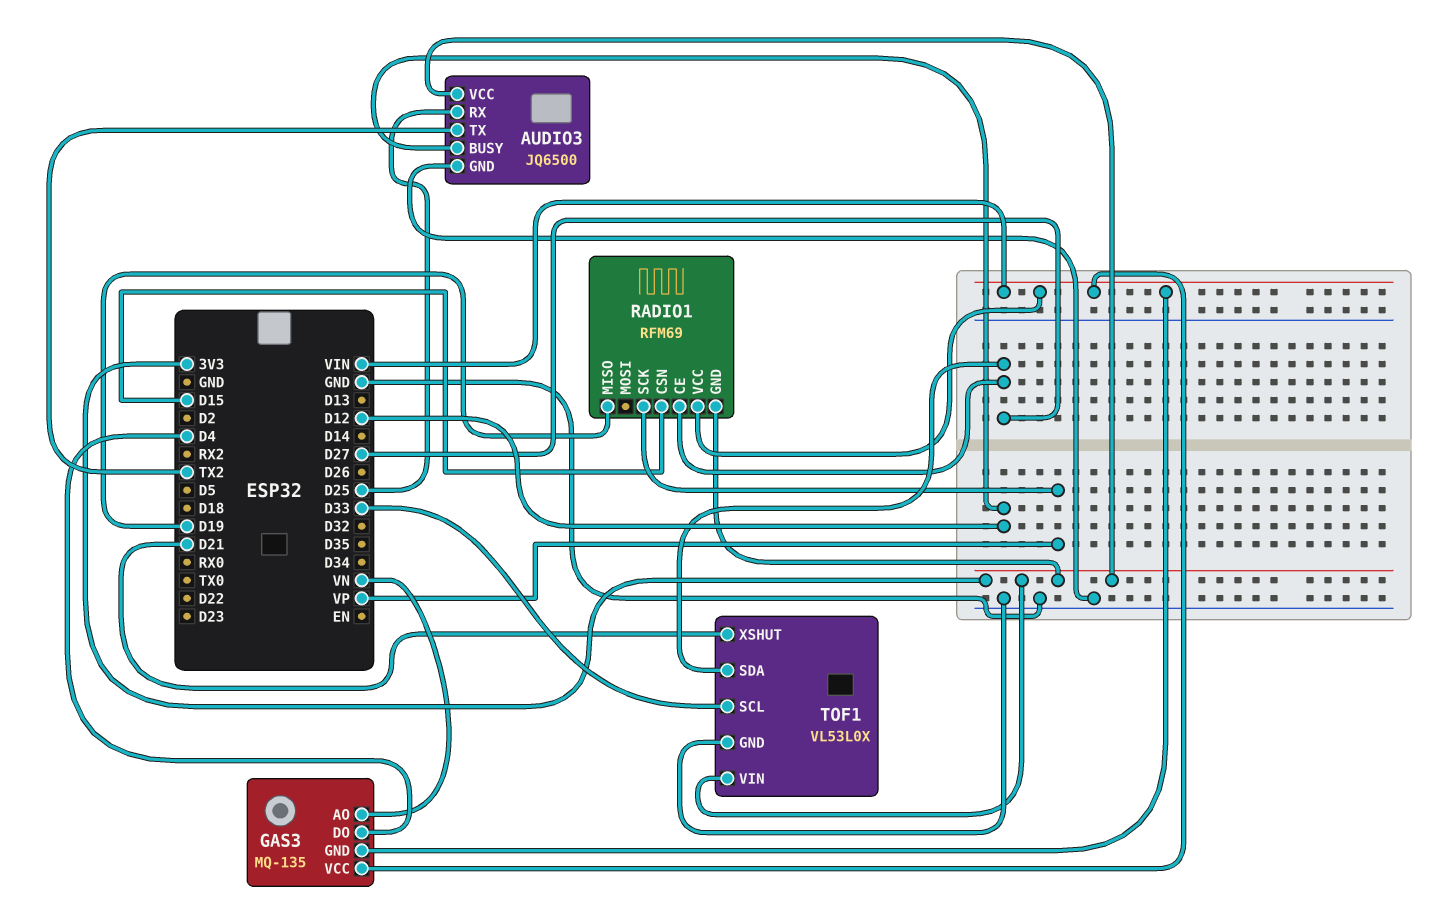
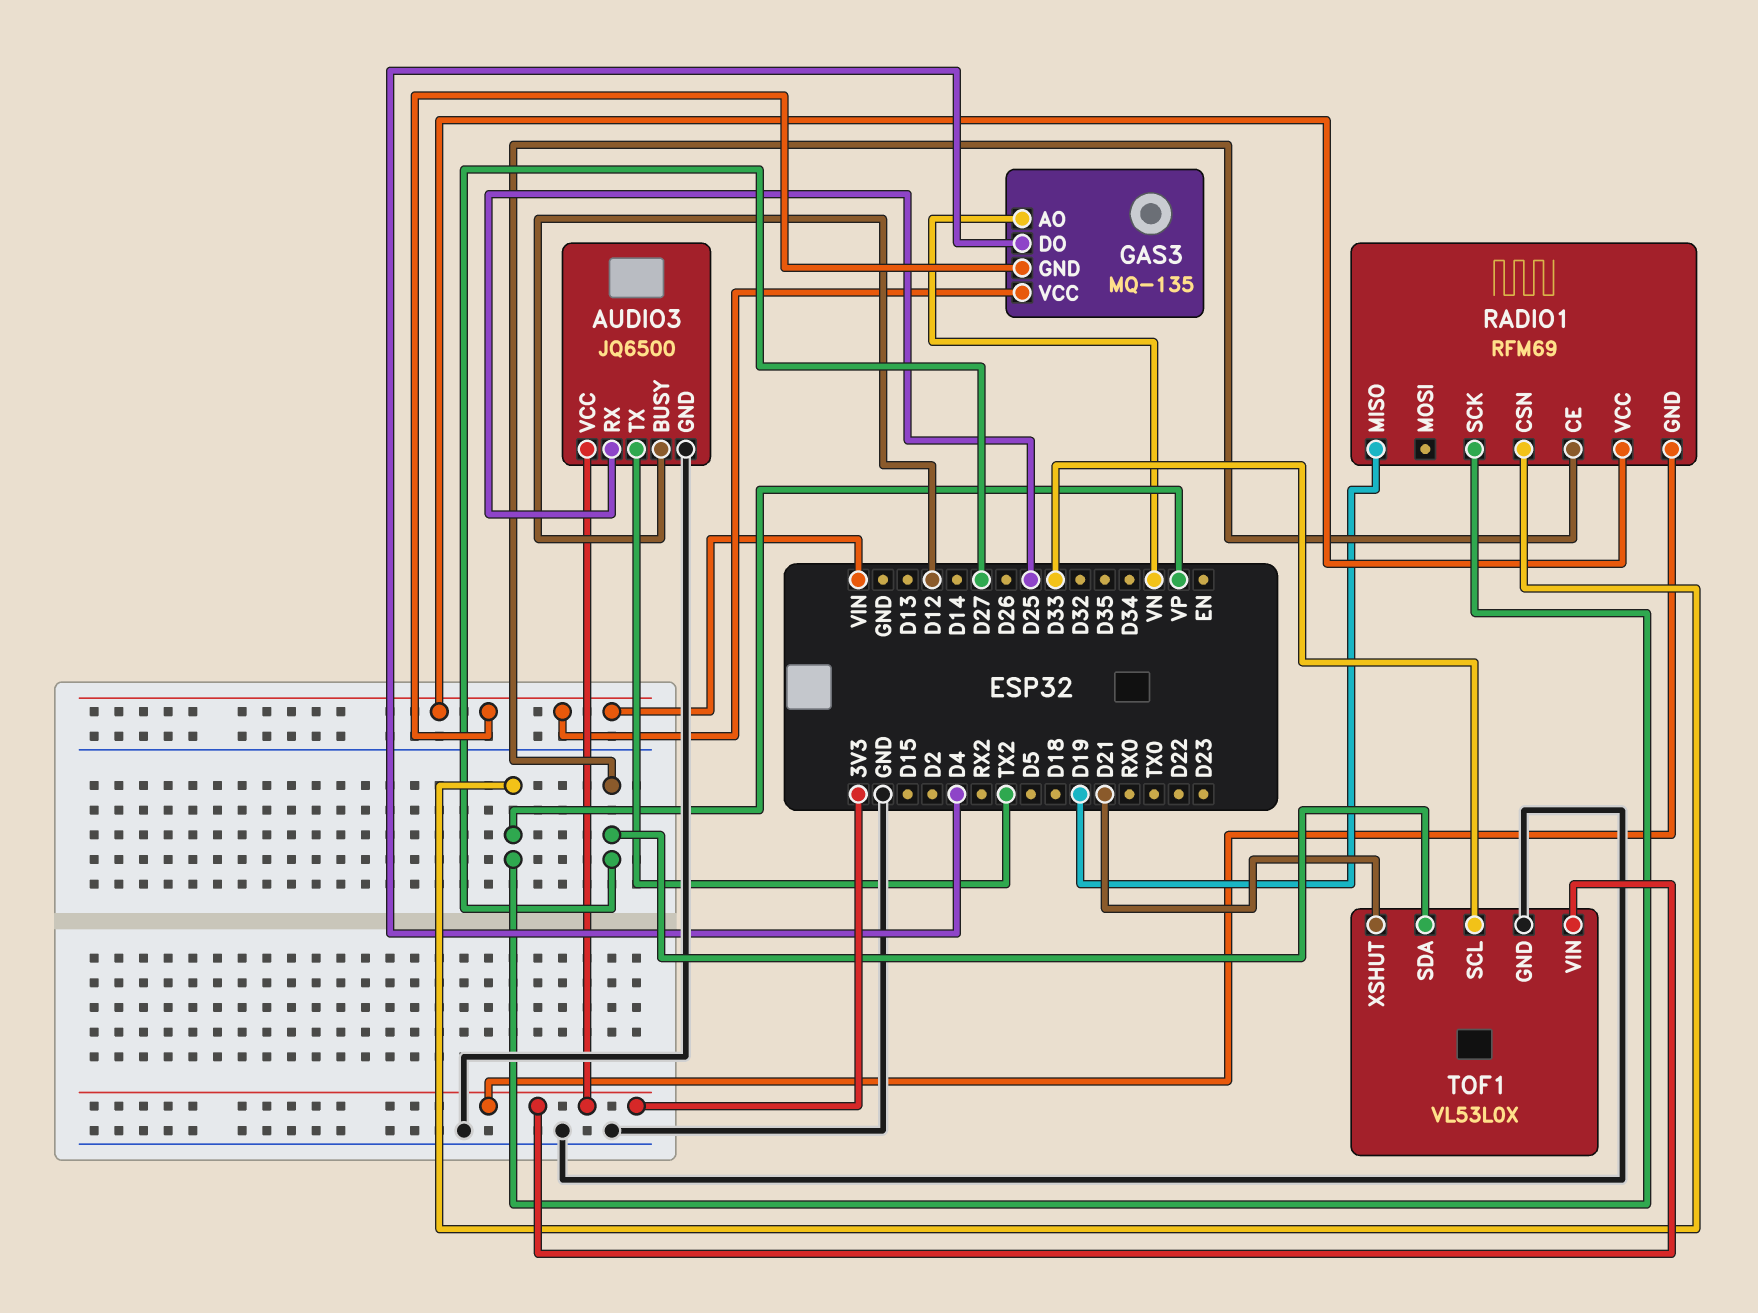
RADIO1 pin CSN: D15 -> VP

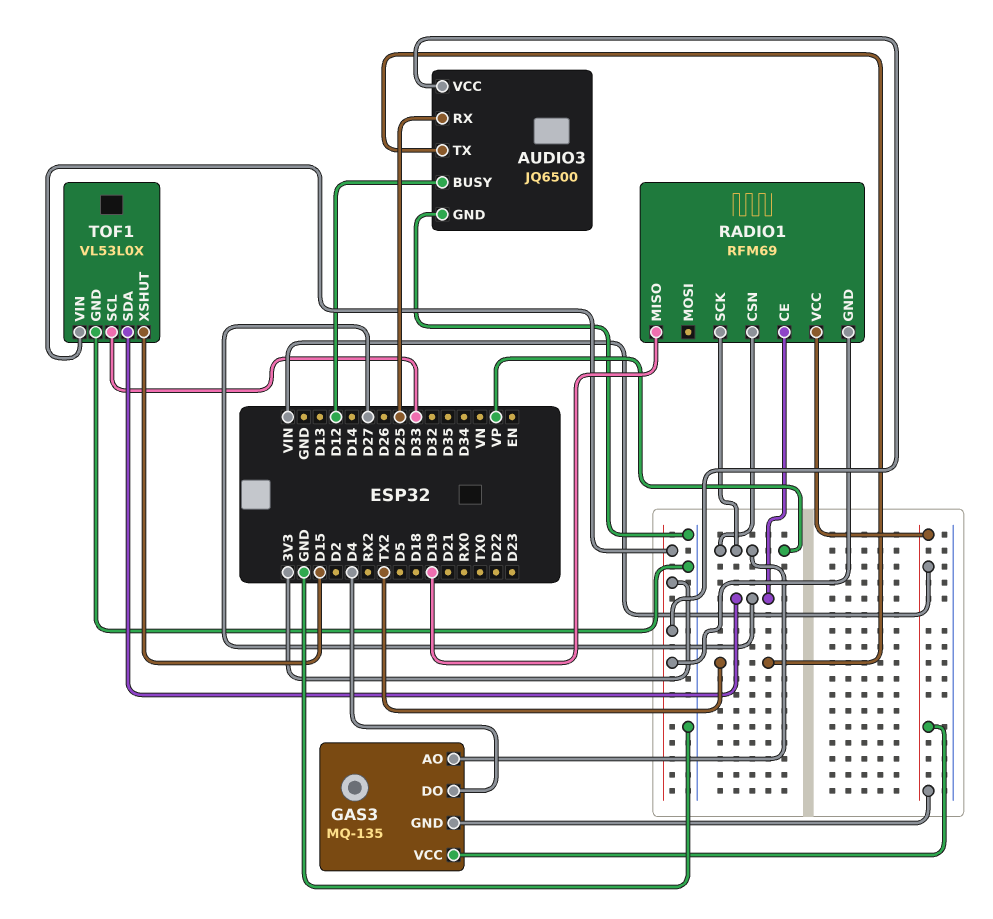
GAS3 pin AO: VN -> VP
TOF1 pin XSHUT: D21 -> D15

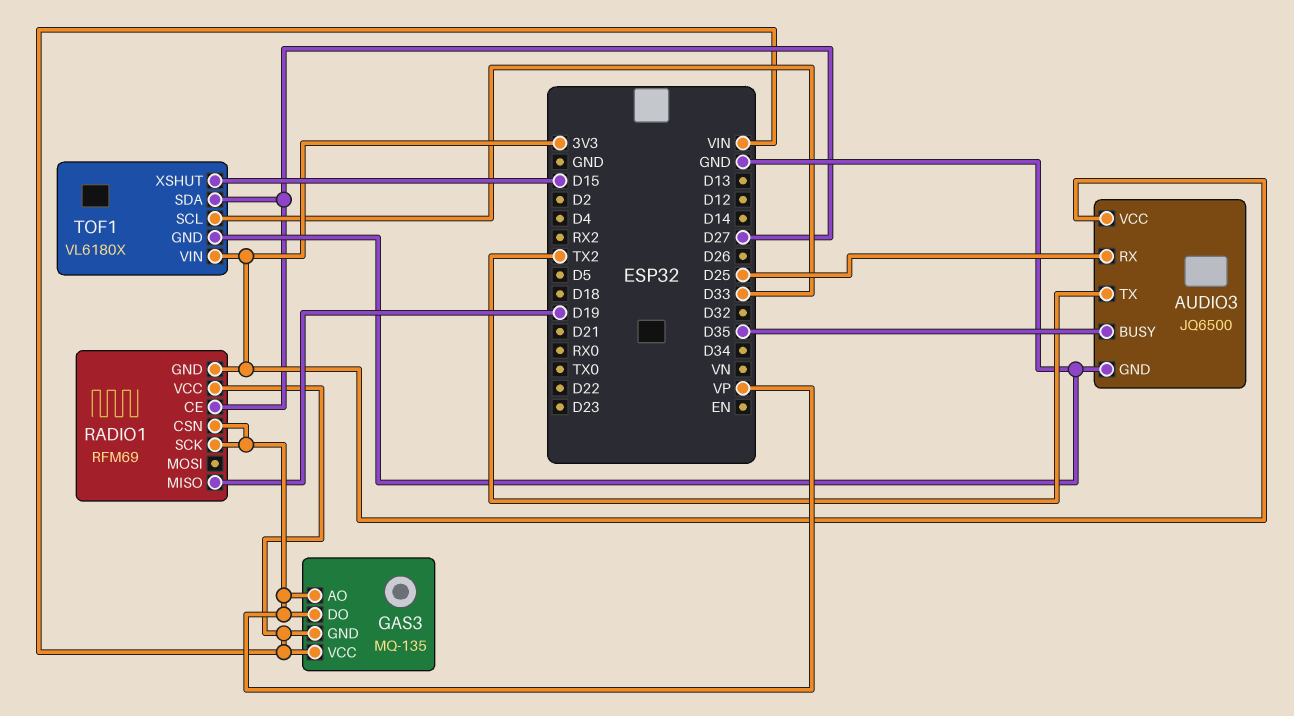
AUDIO3 pin BUSY: D12 -> D35
GAS3 pin DO: D4 -> VP
TOF1: VL53L0X -> VL6180X

